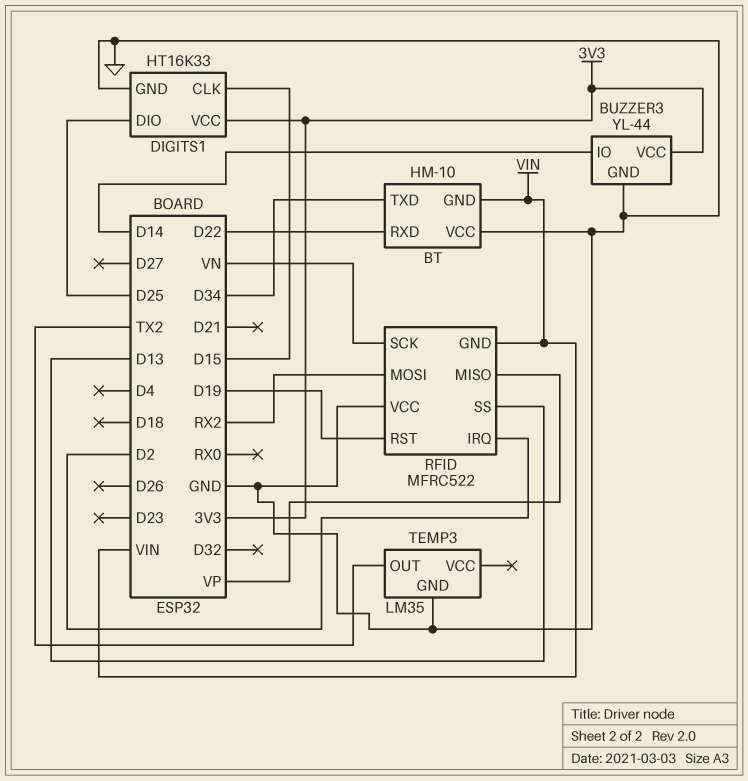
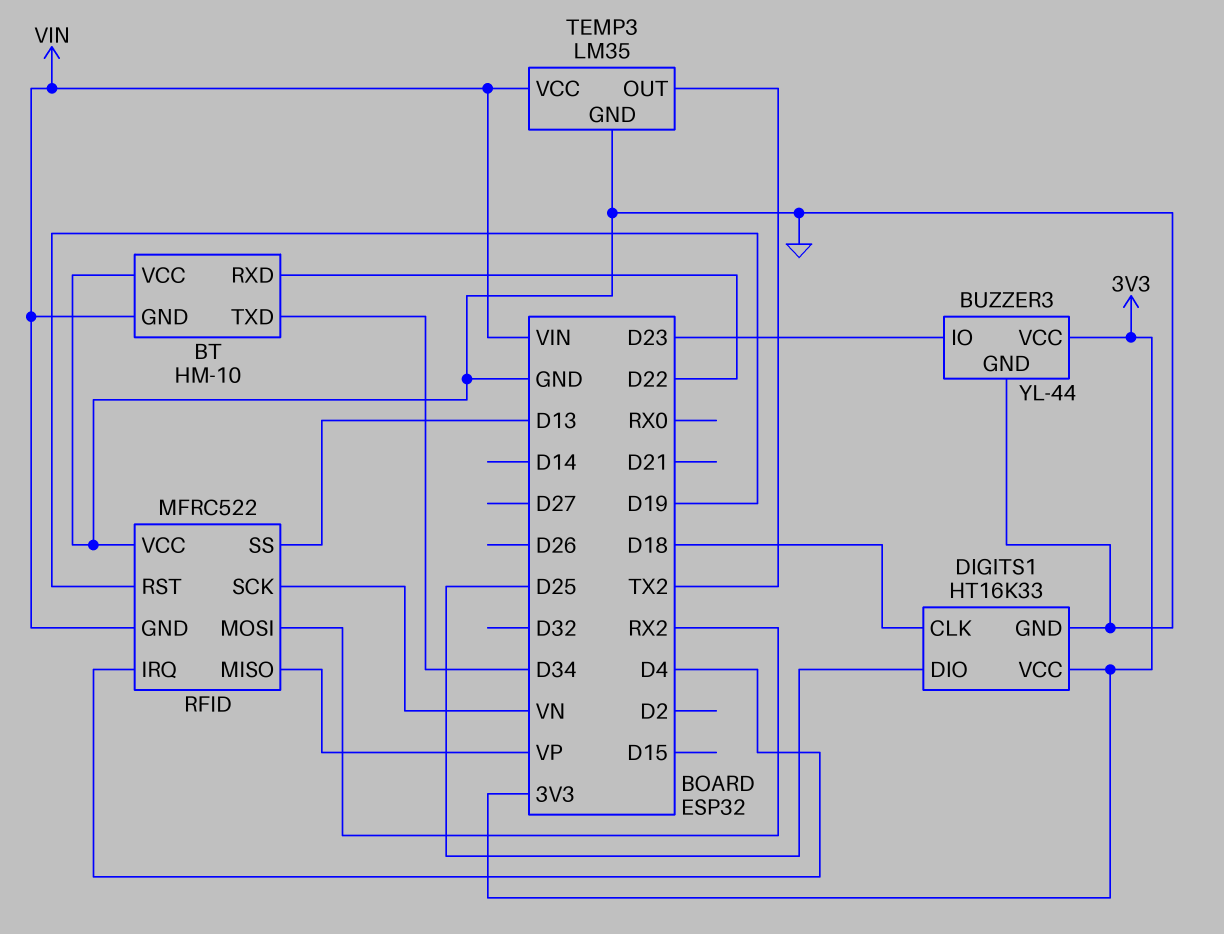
BUZZER3 pin IO: D14 -> D23
DIGITS1 pin CLK: D15 -> D18
RFID pin IRQ: D2 -> D4
TEMP3 pin VCC: none -> VIN

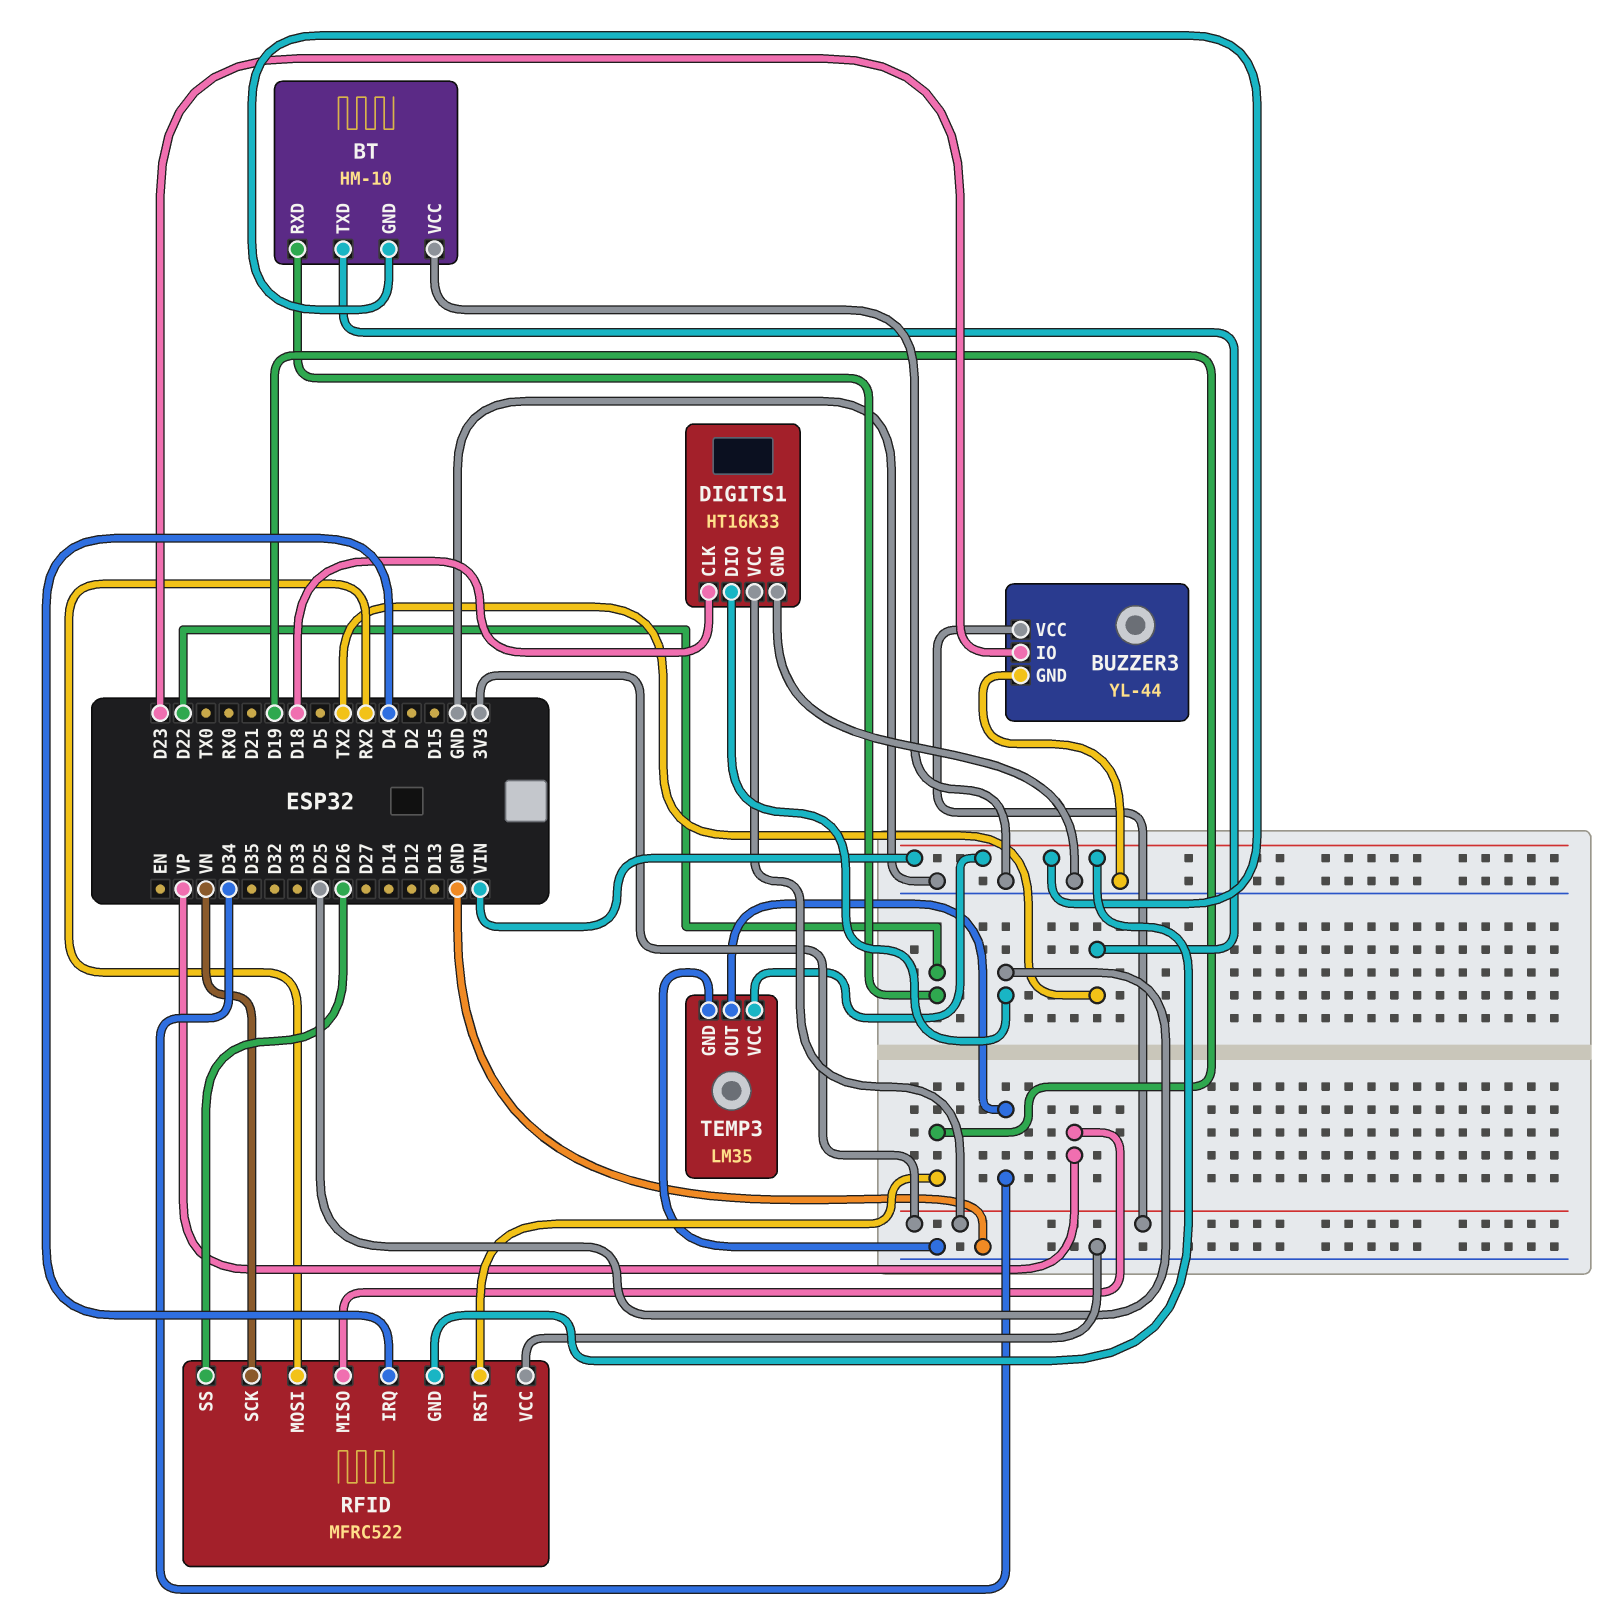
BT pin TXD: D34 -> TX2
RFID pin SS: D13 -> D26
TEMP3 pin OUT: TX2 -> D34

